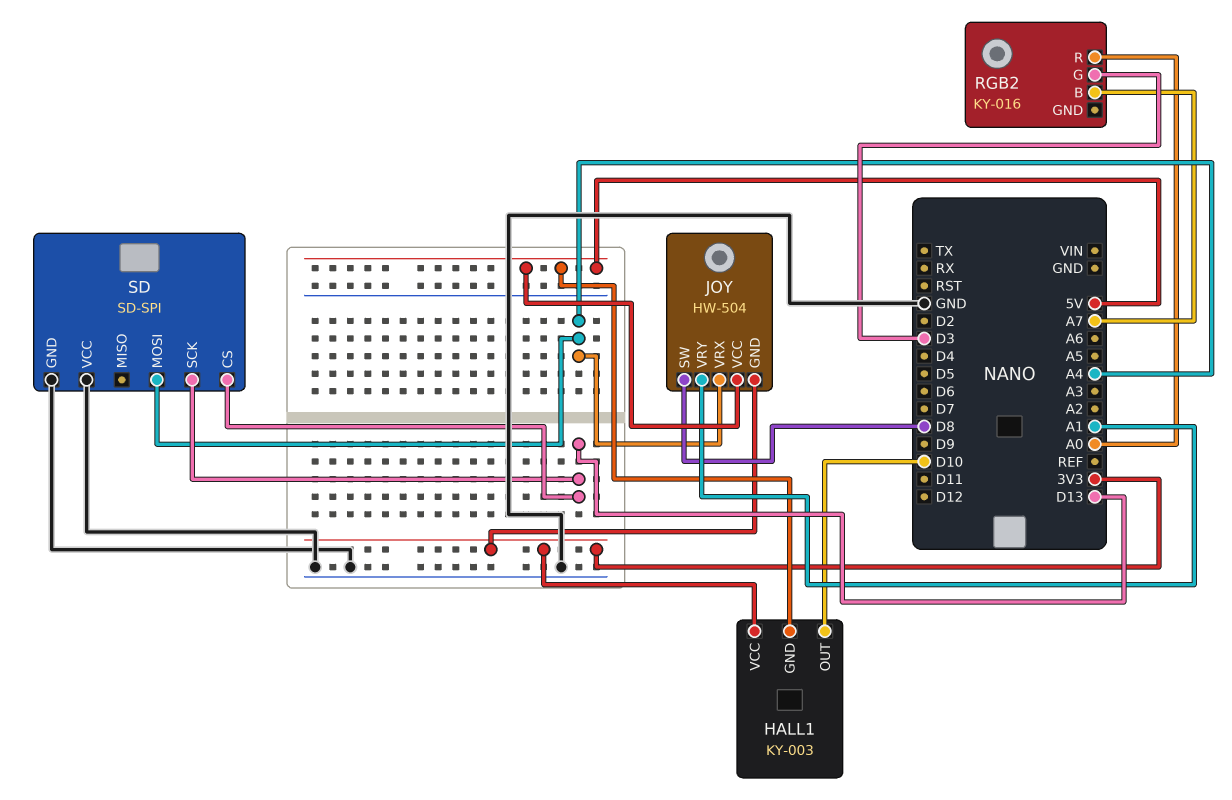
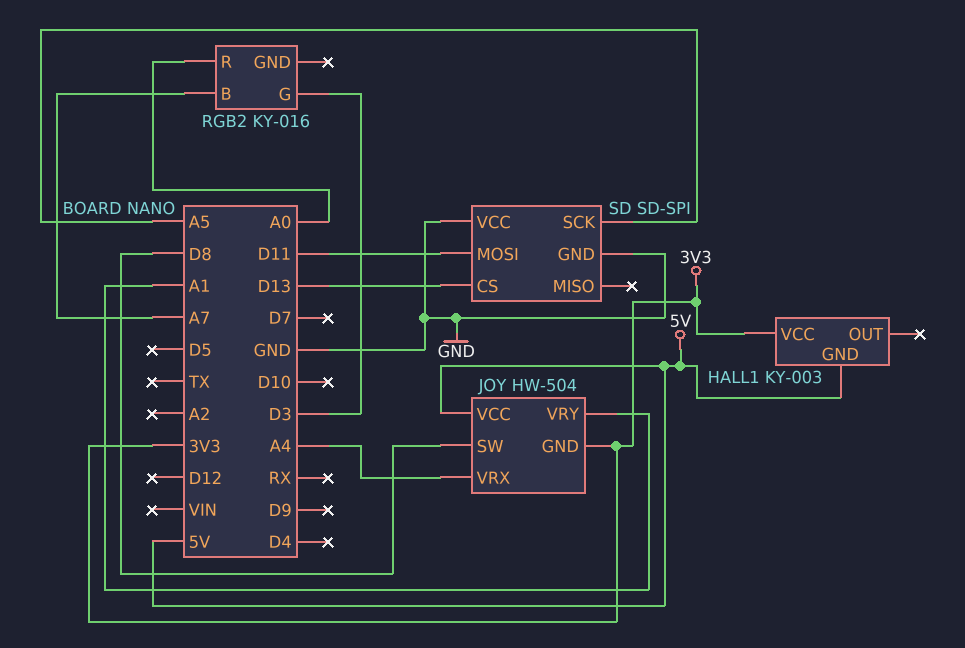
HALL1 pin OUT: D10 -> none
SD pin MOSI: A4 -> D11
SD pin SCK: D13 -> A5

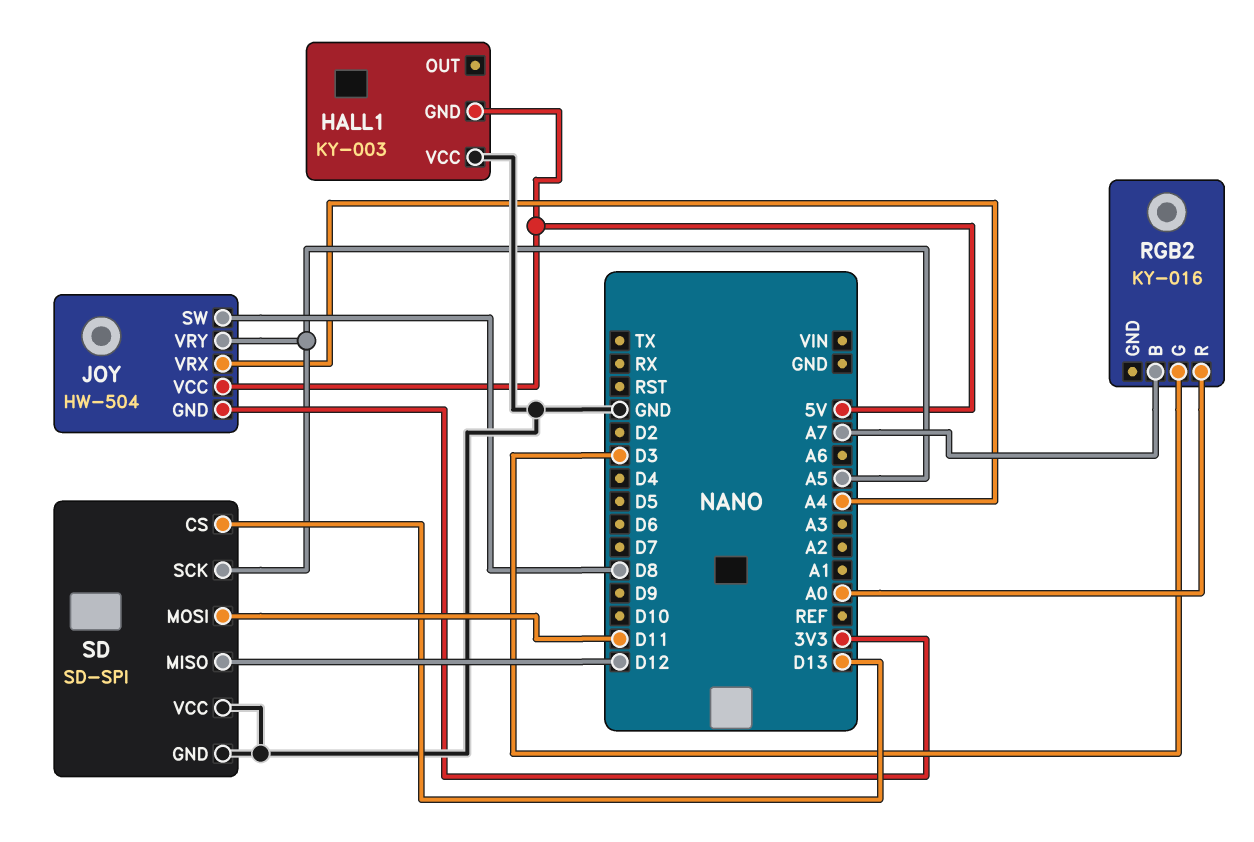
HALL1 pin VCC: 3V3 -> GND
JOY pin VRY: A1 -> A5
SD pin MISO: none -> D12

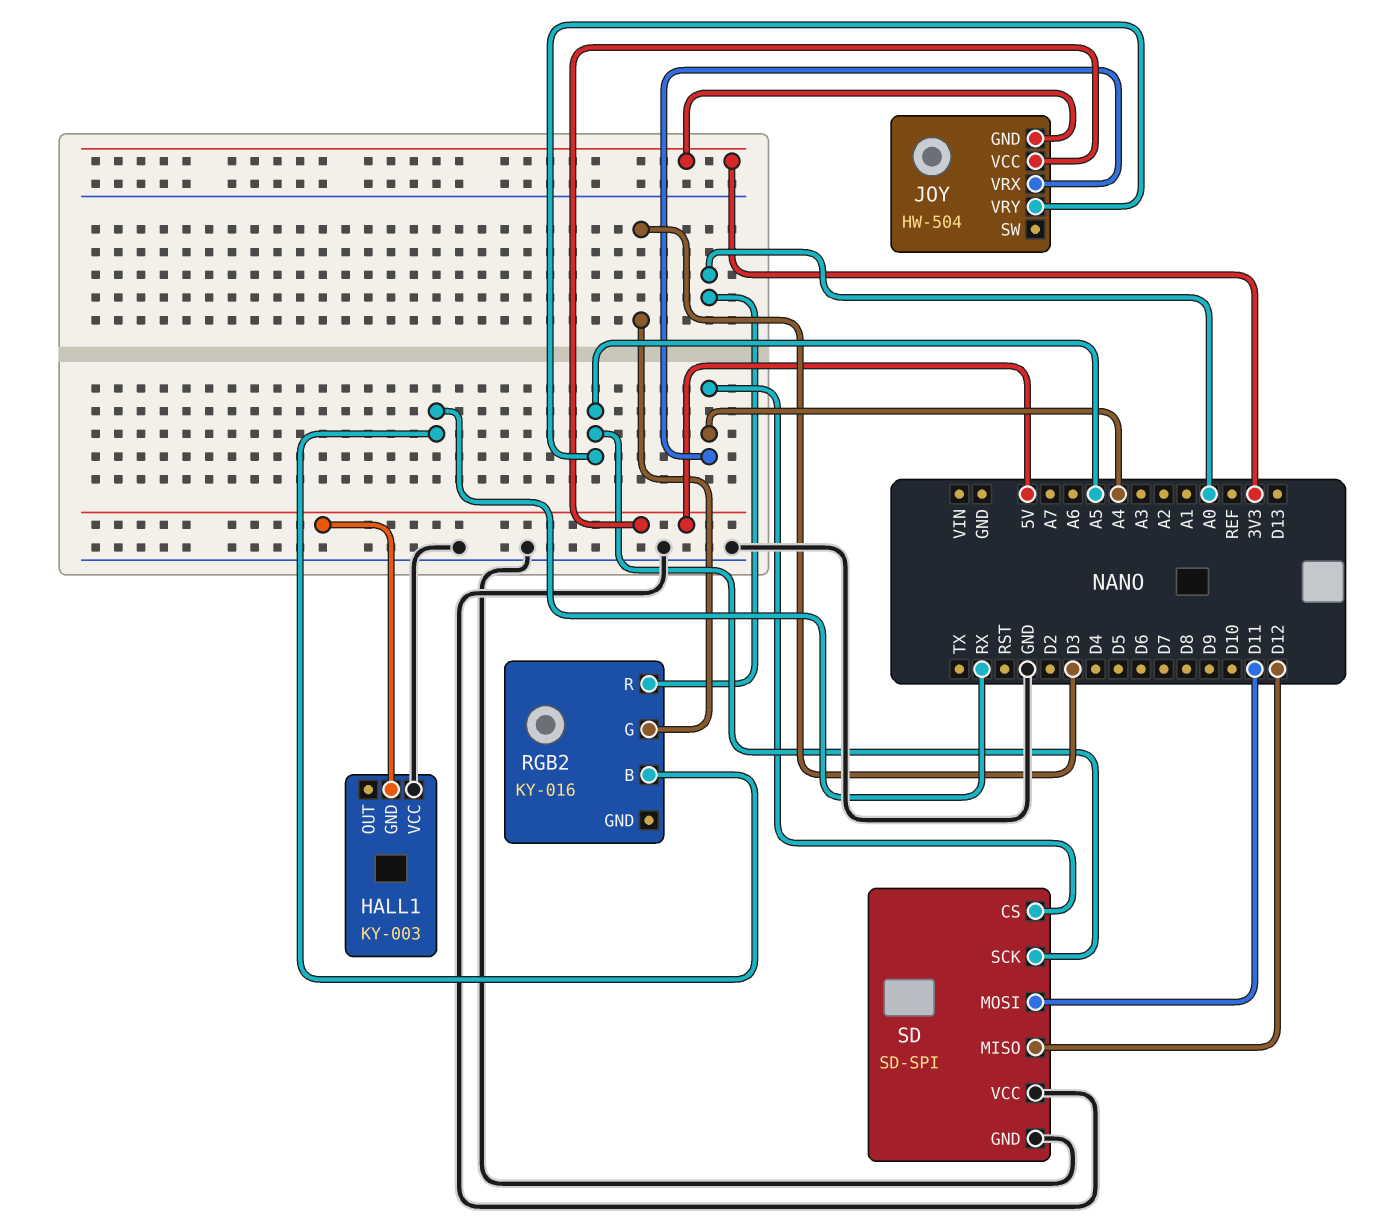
JOY pin SW: D8 -> none
RGB2 pin B: A7 -> RX
SD pin CS: D13 -> A4

